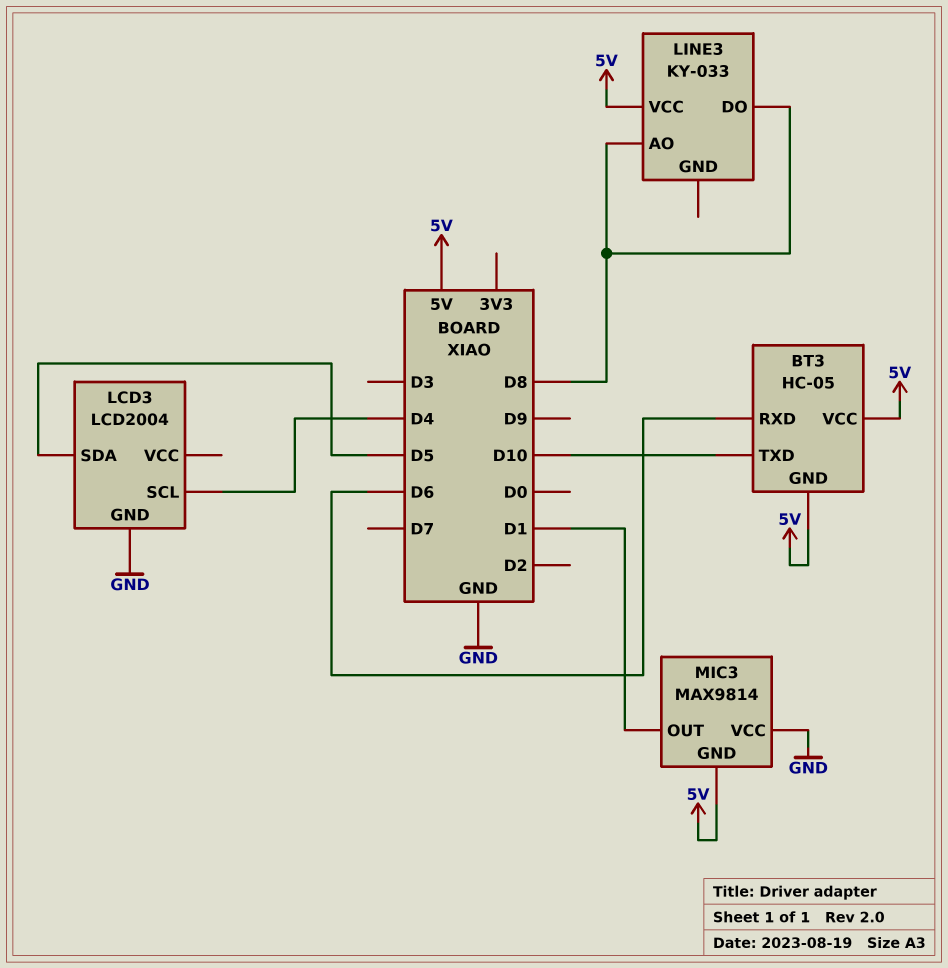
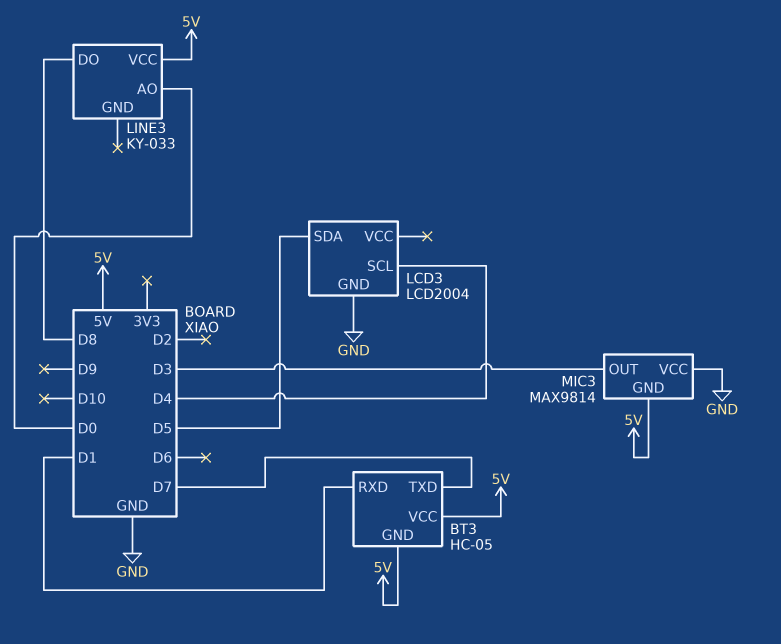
BT3 pin RXD: D6 -> D1
BT3 pin TXD: D10 -> D7
LINE3 pin AO: D8 -> D0
MIC3 pin OUT: D1 -> D3

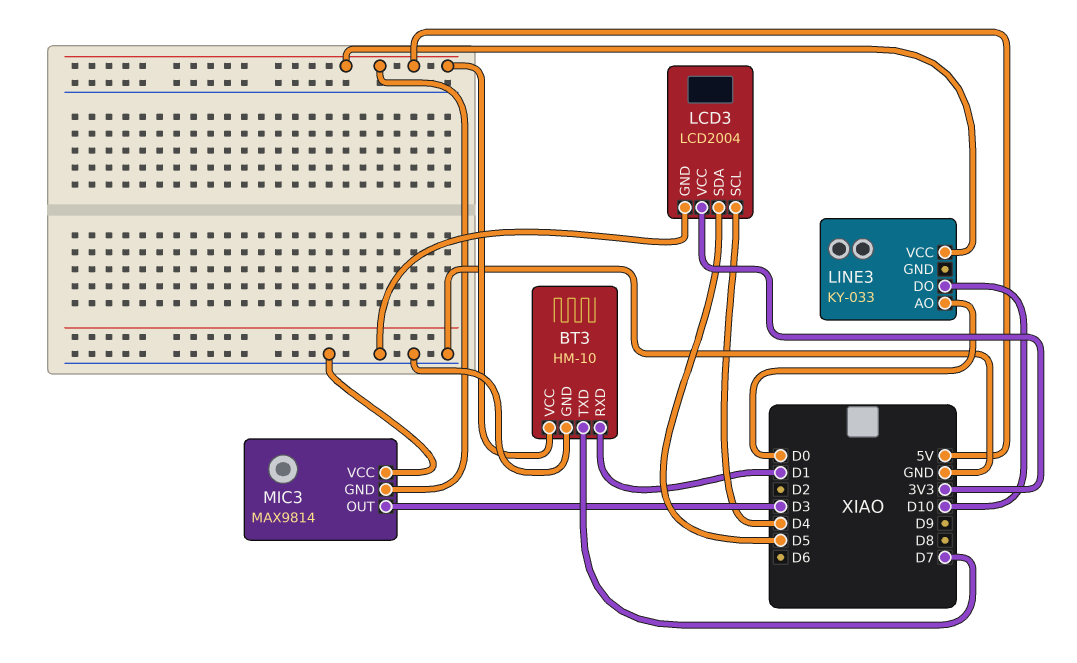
BT3: HC-05 -> HM-10
BT3 pin GND: 5V -> GND
LCD3 pin VCC: none -> 3V3
LINE3 pin DO: D8 -> D10

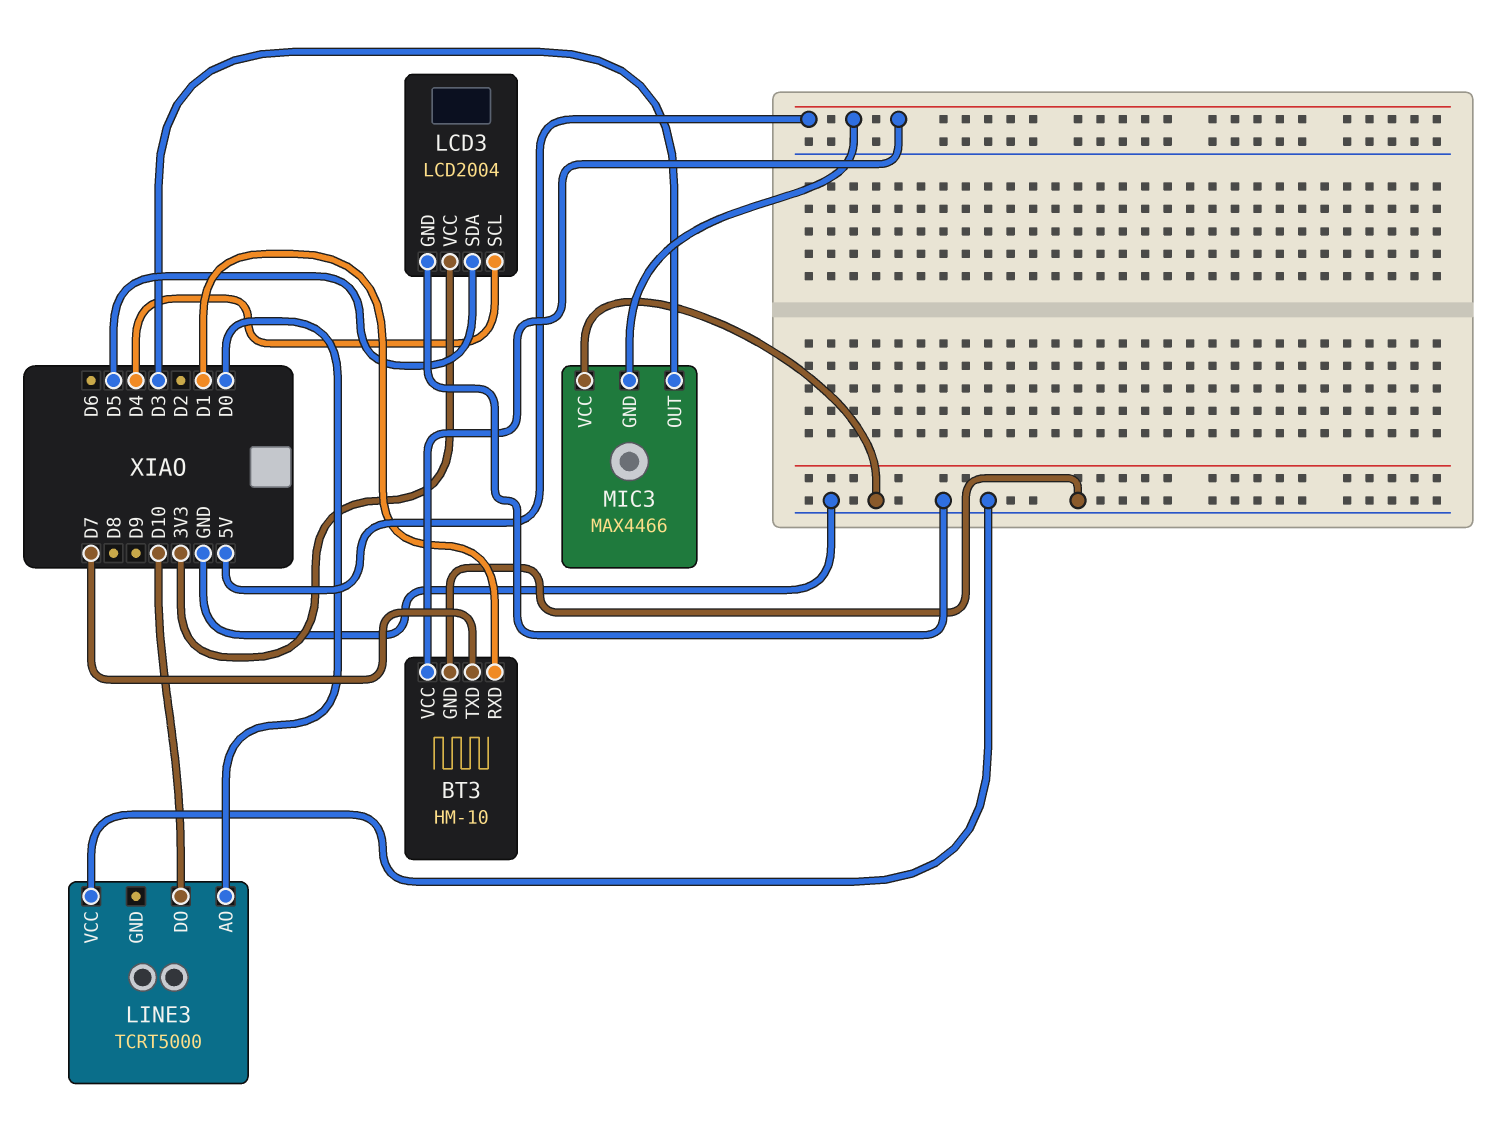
LINE3: KY-033 -> TCRT5000
LINE3 pin VCC: 5V -> GND
MIC3: MAX9814 -> MAX4466

